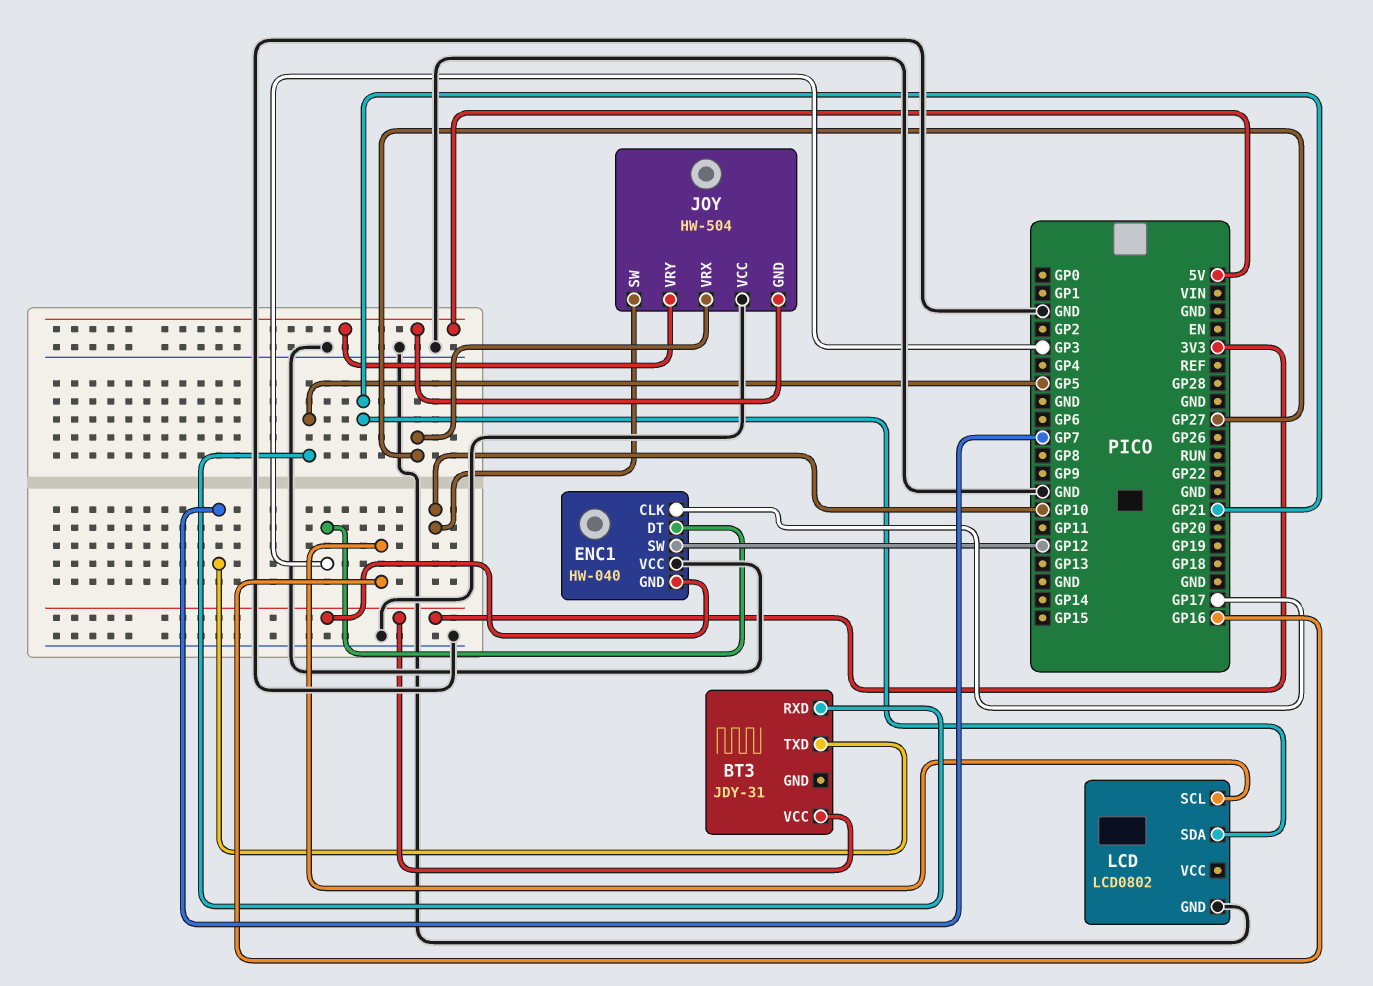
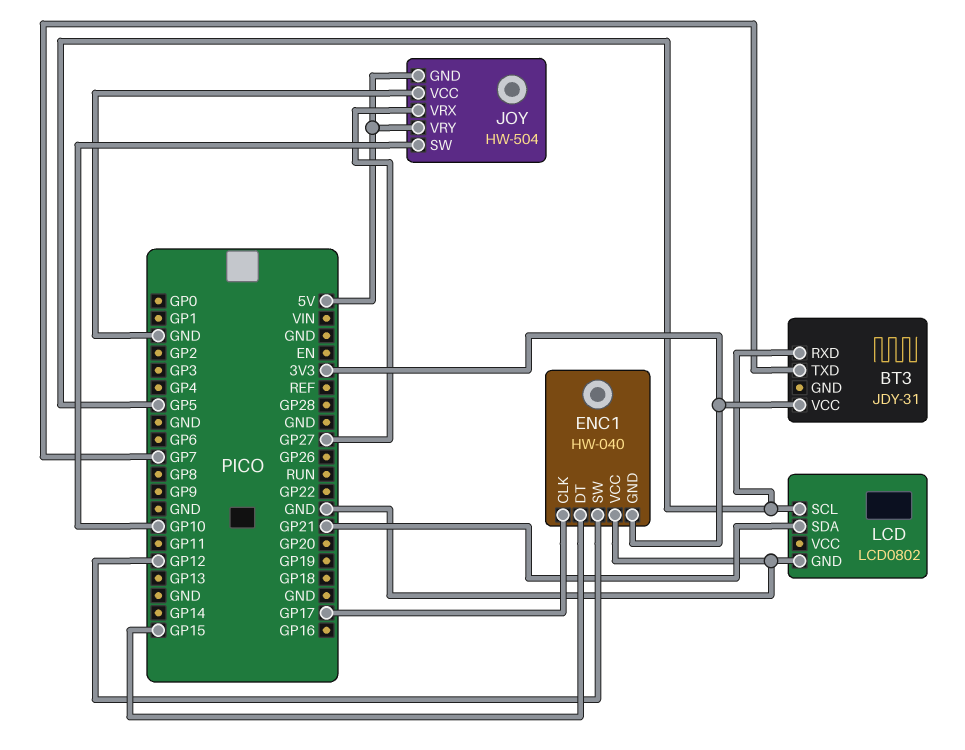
ENC1 pin DT: GP3 -> GP15
LCD pin SCL: GP16 -> GP5

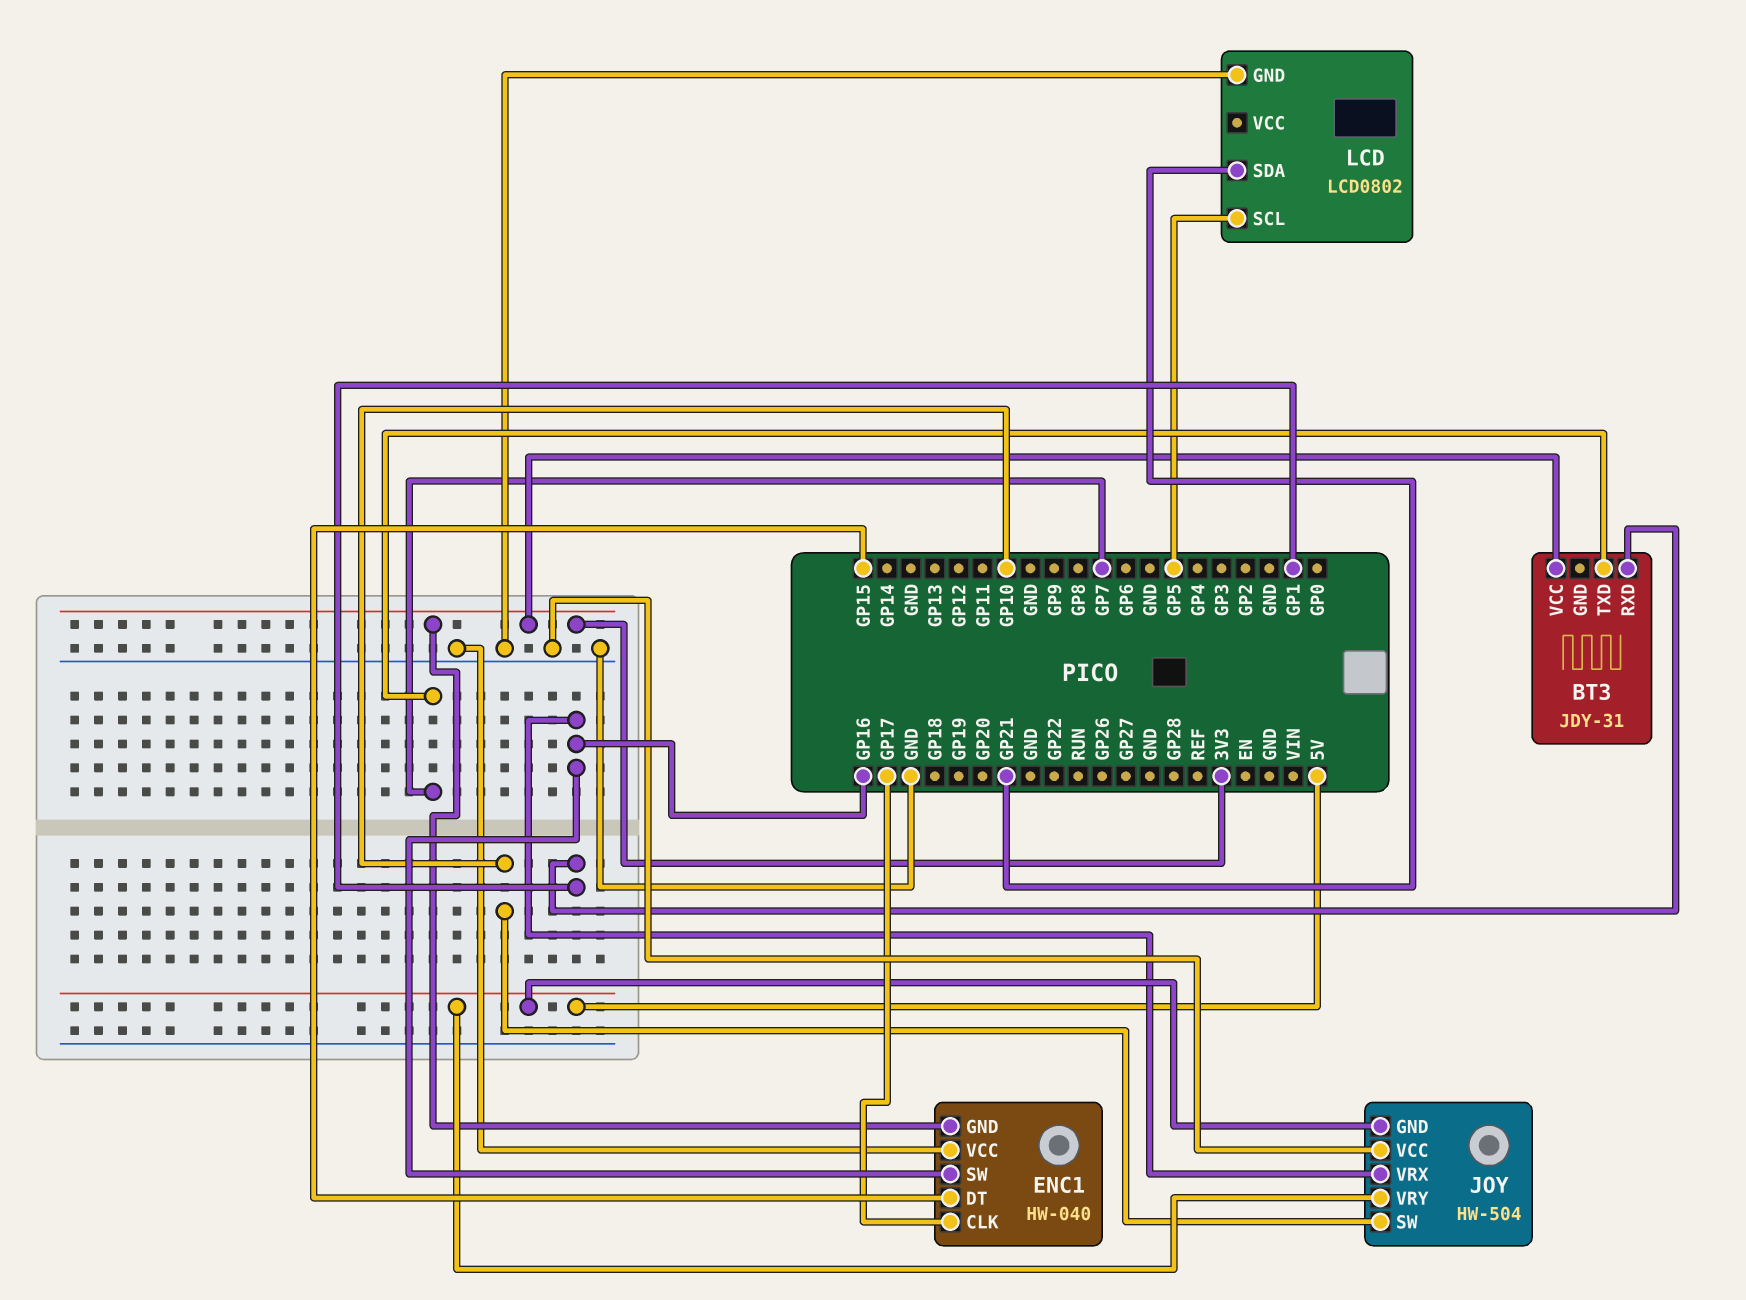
BT3 pin RXD: GP5 -> GP1
ENC1 pin SW: GP12 -> GP16
JOY pin VRX: GP27 -> GP16

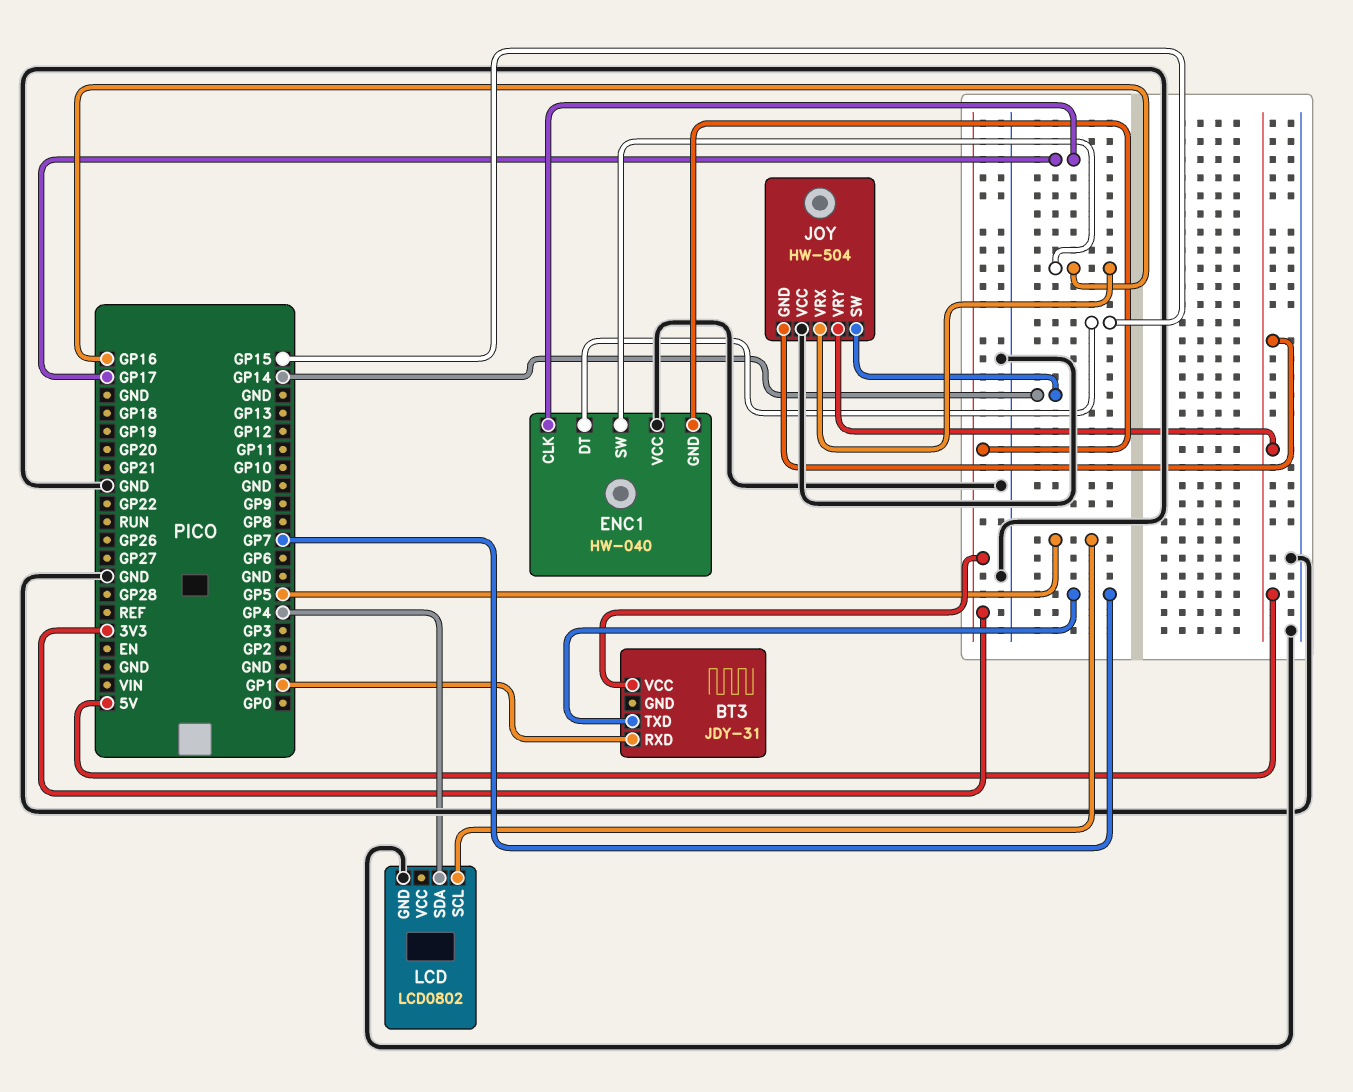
JOY pin SW: GP10 -> GP14
LCD pin SDA: GP21 -> GP4

